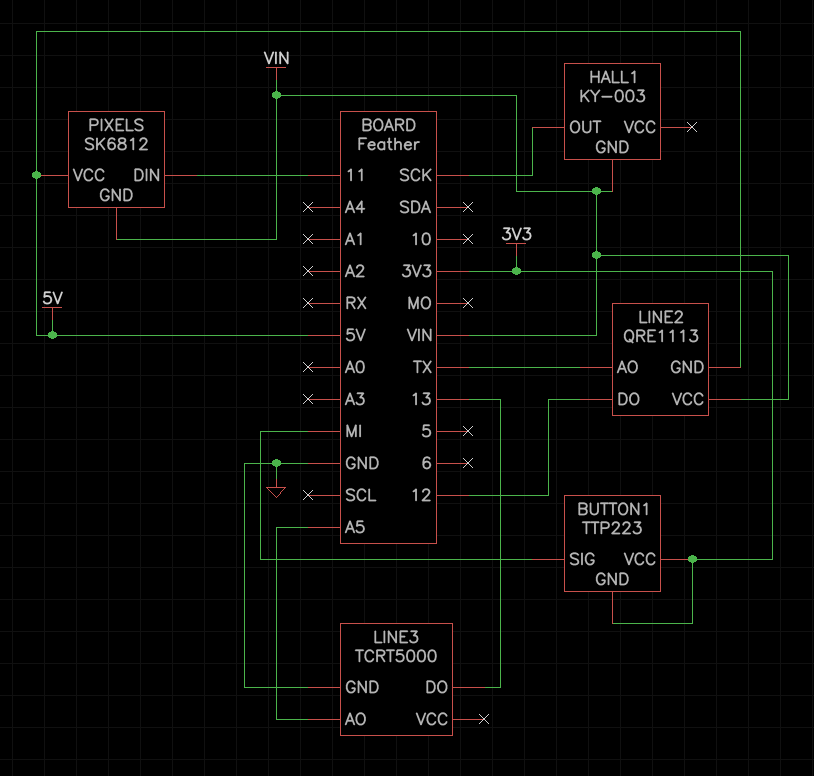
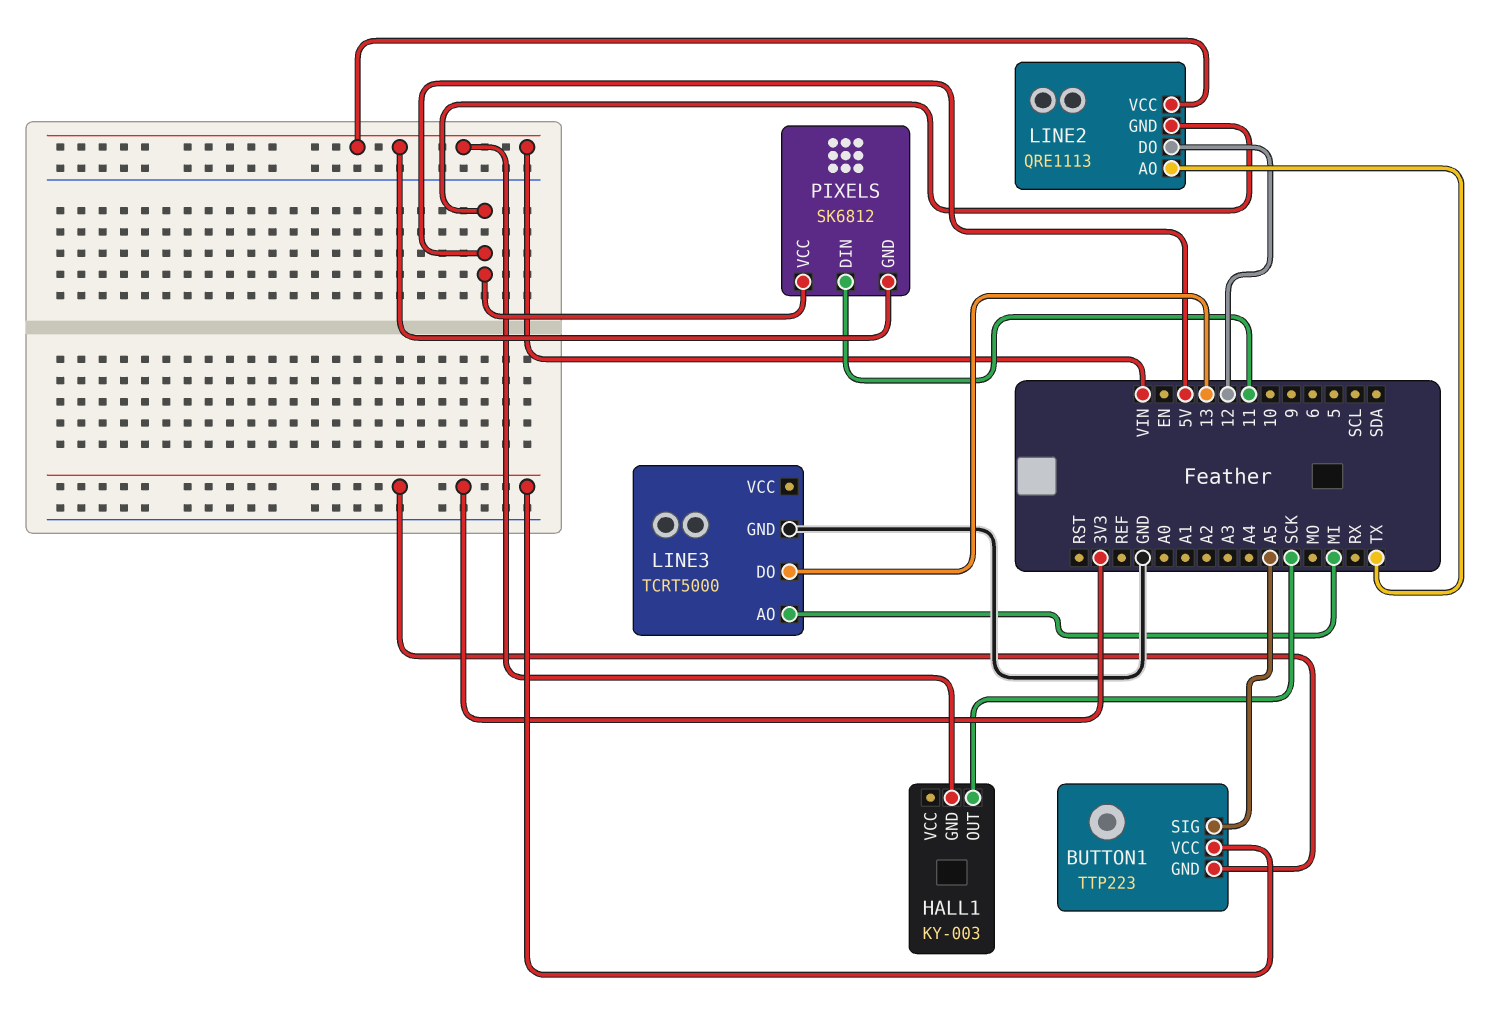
BUTTON1 pin SIG: MI -> A5
LINE3 pin AO: A5 -> MI

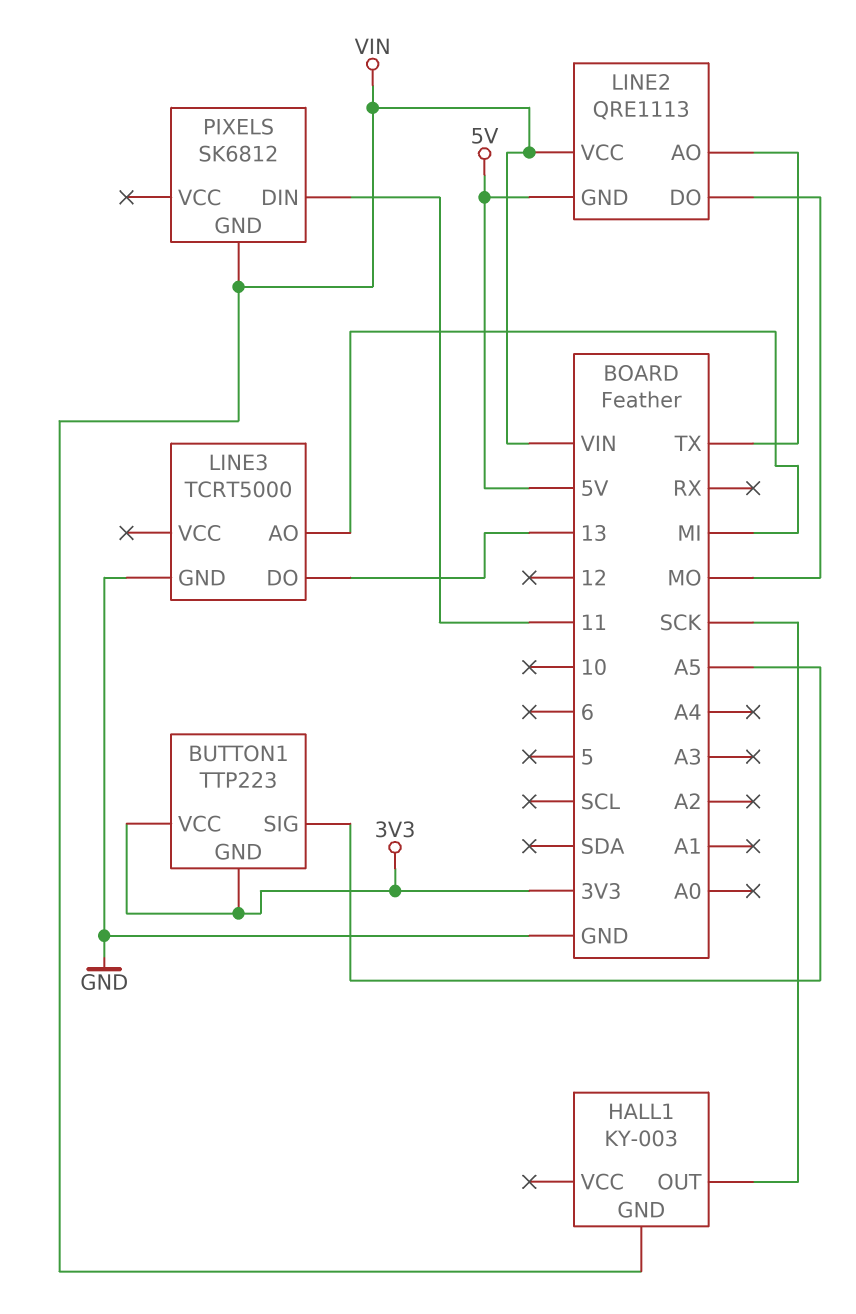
LINE2 pin DO: 12 -> MO
PIXELS pin VCC: 5V -> none

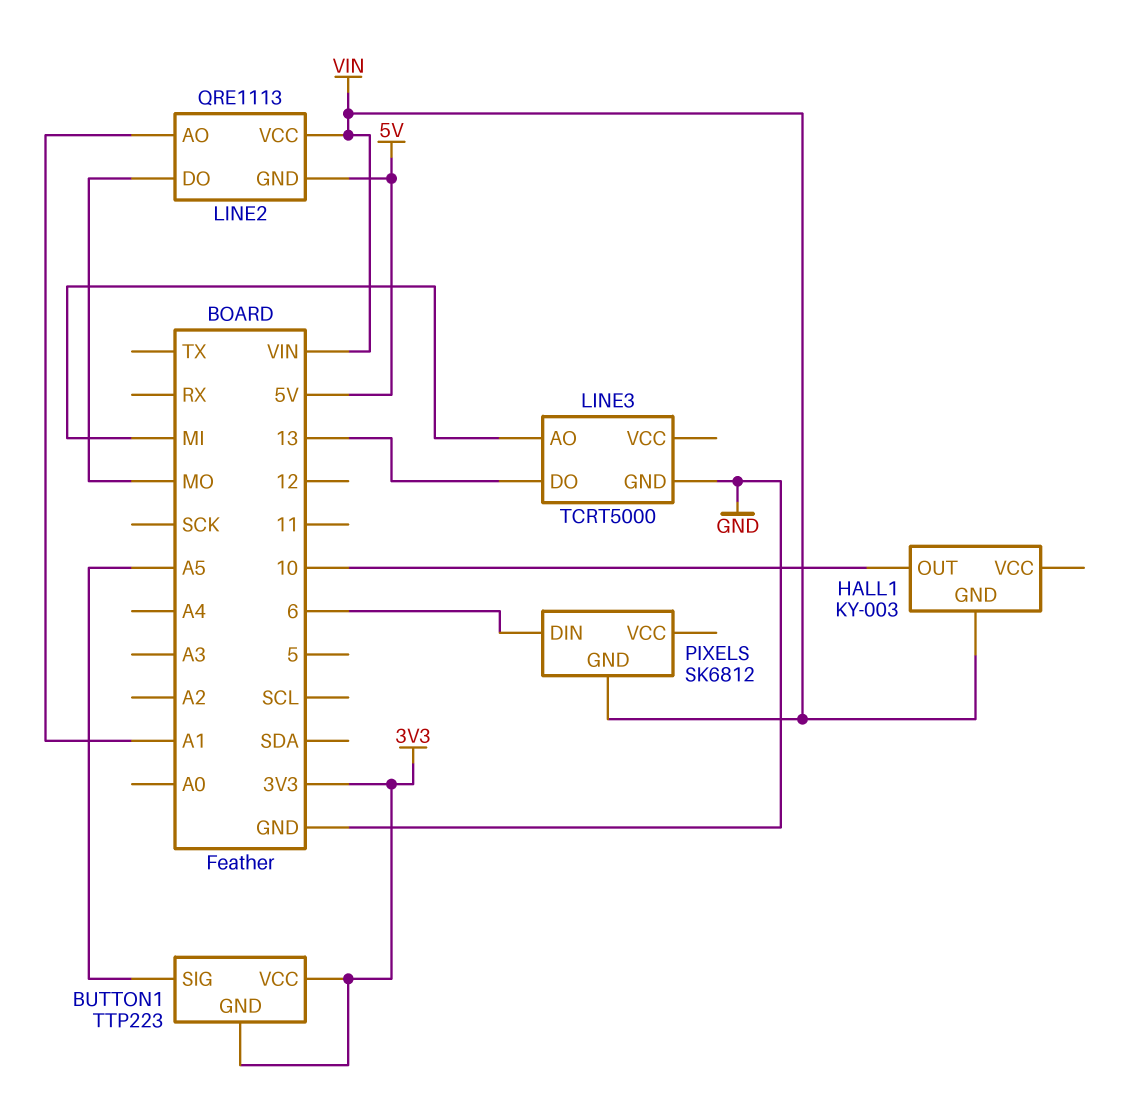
HALL1 pin OUT: SCK -> 10
LINE2 pin AO: TX -> A1
PIXELS pin DIN: 11 -> 6

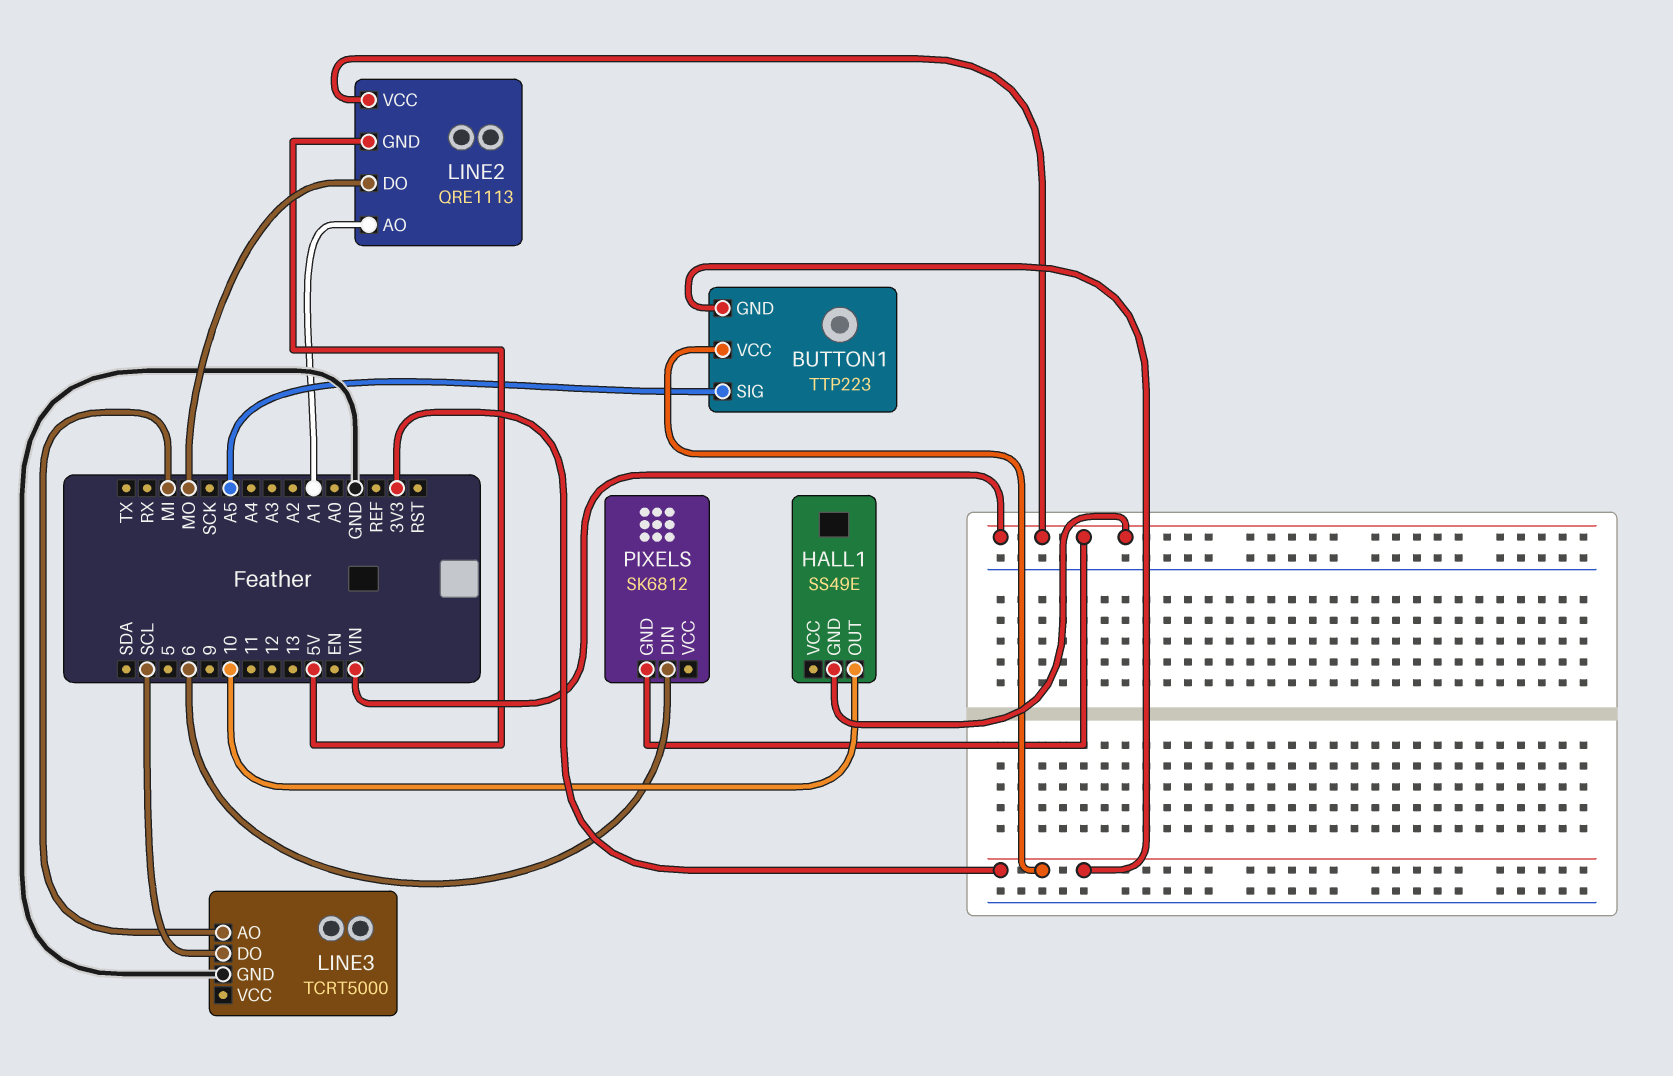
HALL1: KY-003 -> SS49E
LINE3 pin DO: 13 -> SCL

